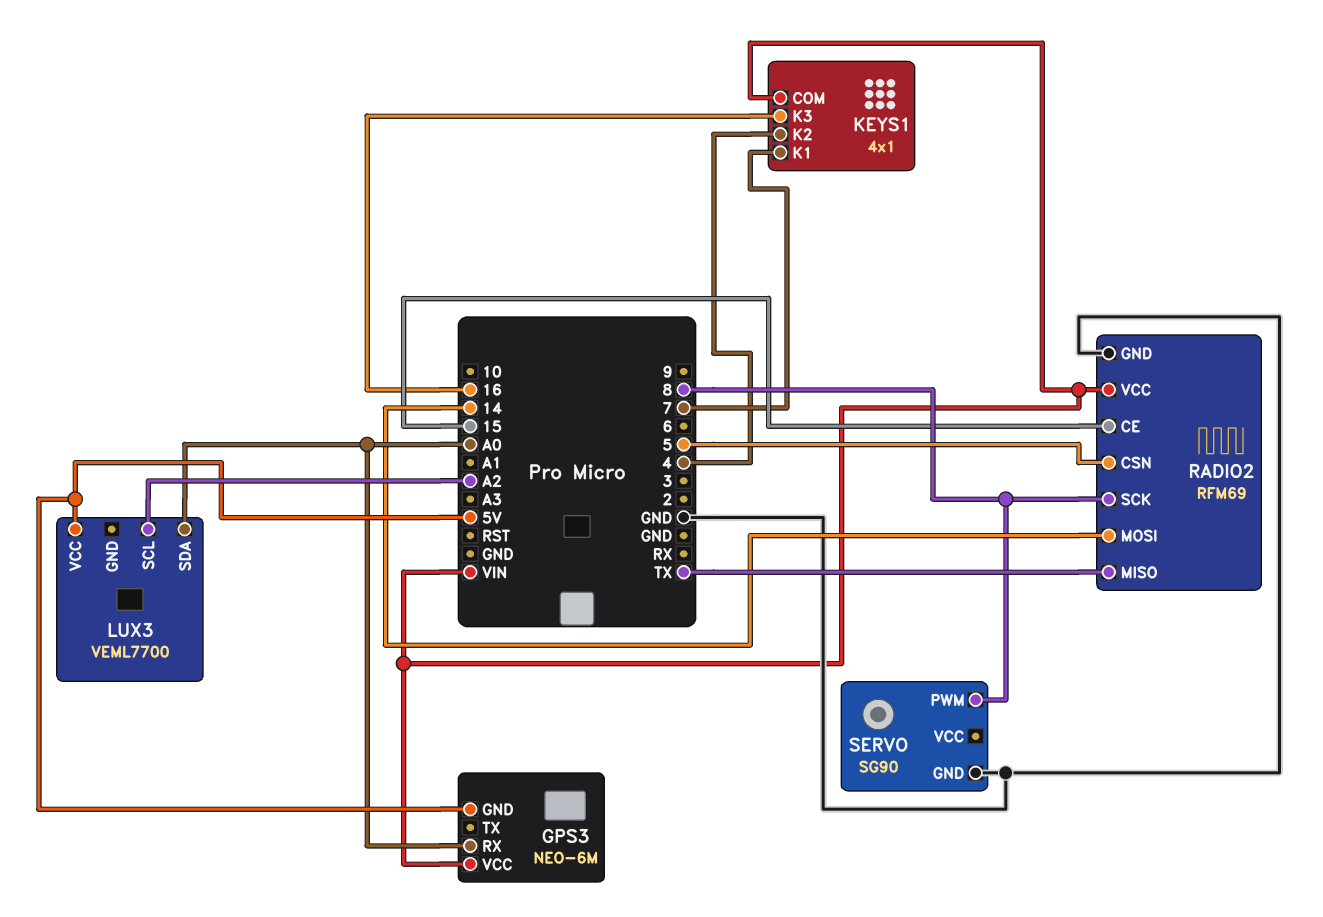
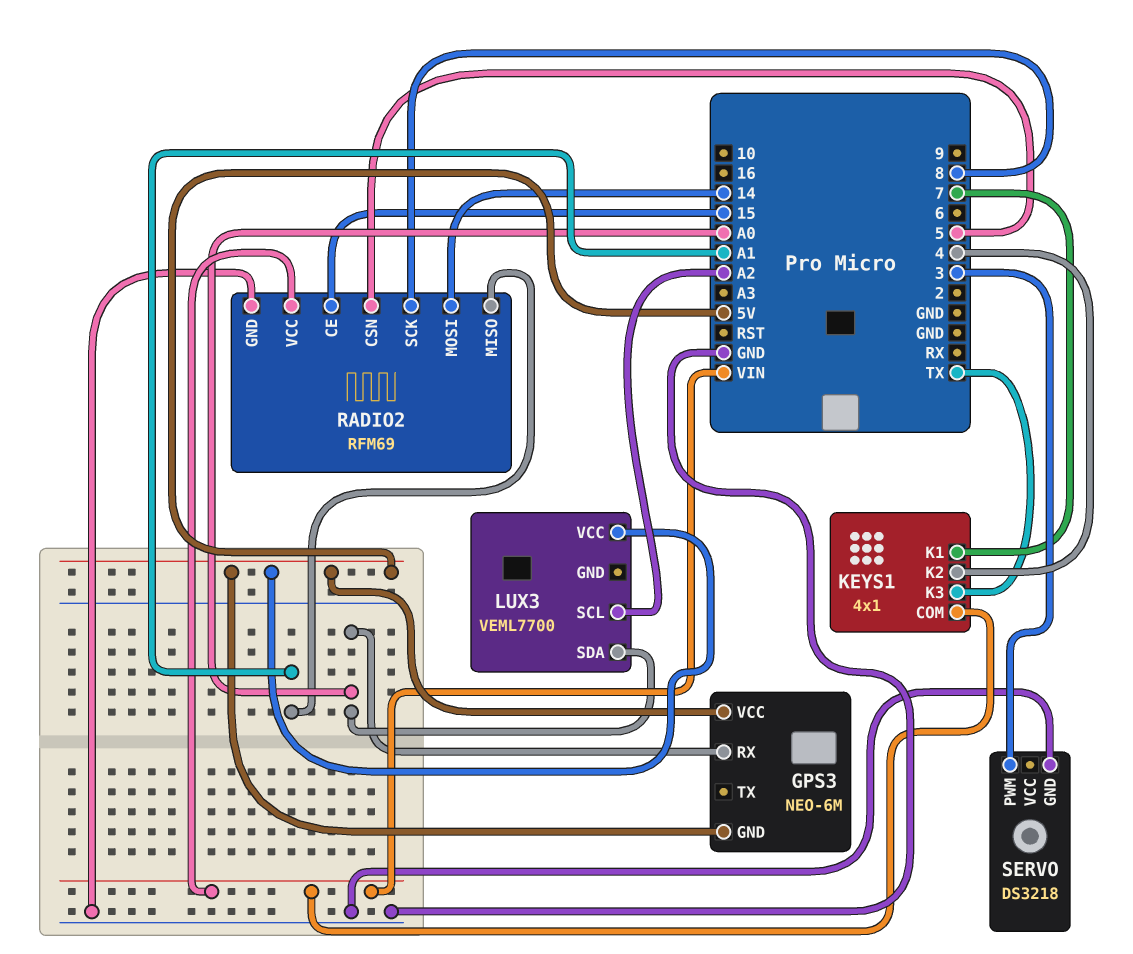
GPS3 pin VCC: VIN -> 5V
KEYS1 pin K3: 16 -> TX
RADIO2 pin MISO: TX -> A1
SERVO: SG90 -> DS3218
SERVO pin PWM: 8 -> 3

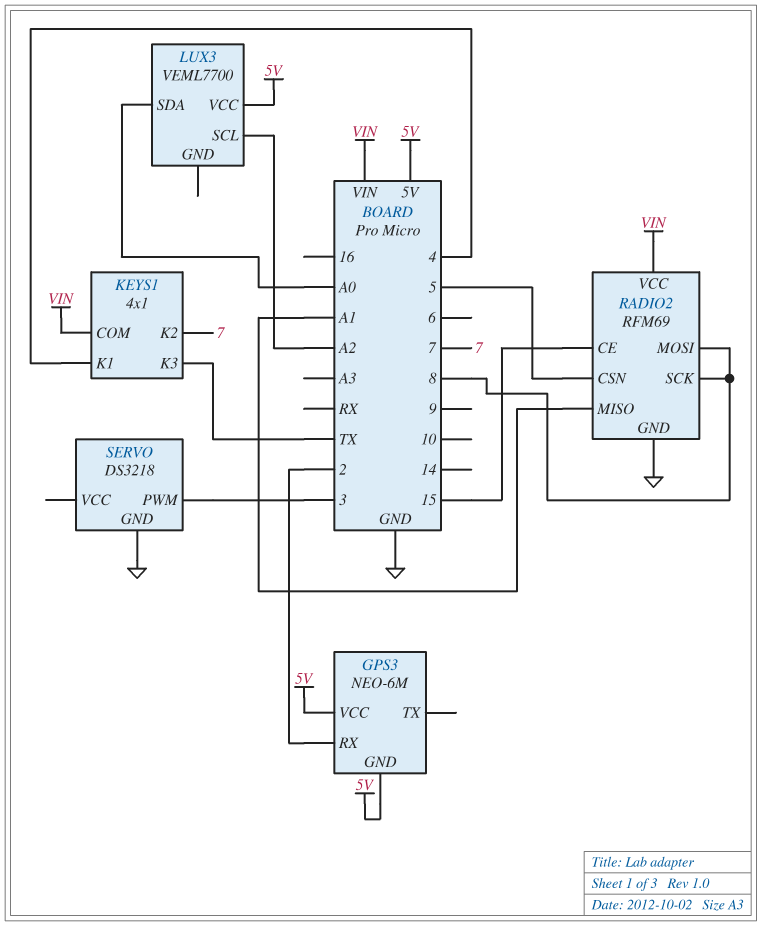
GPS3 pin RX: A0 -> 2
KEYS1 pin K1: 7 -> 4
KEYS1 pin K2: 4 -> 7
RADIO2 pin MOSI: 14 -> 8

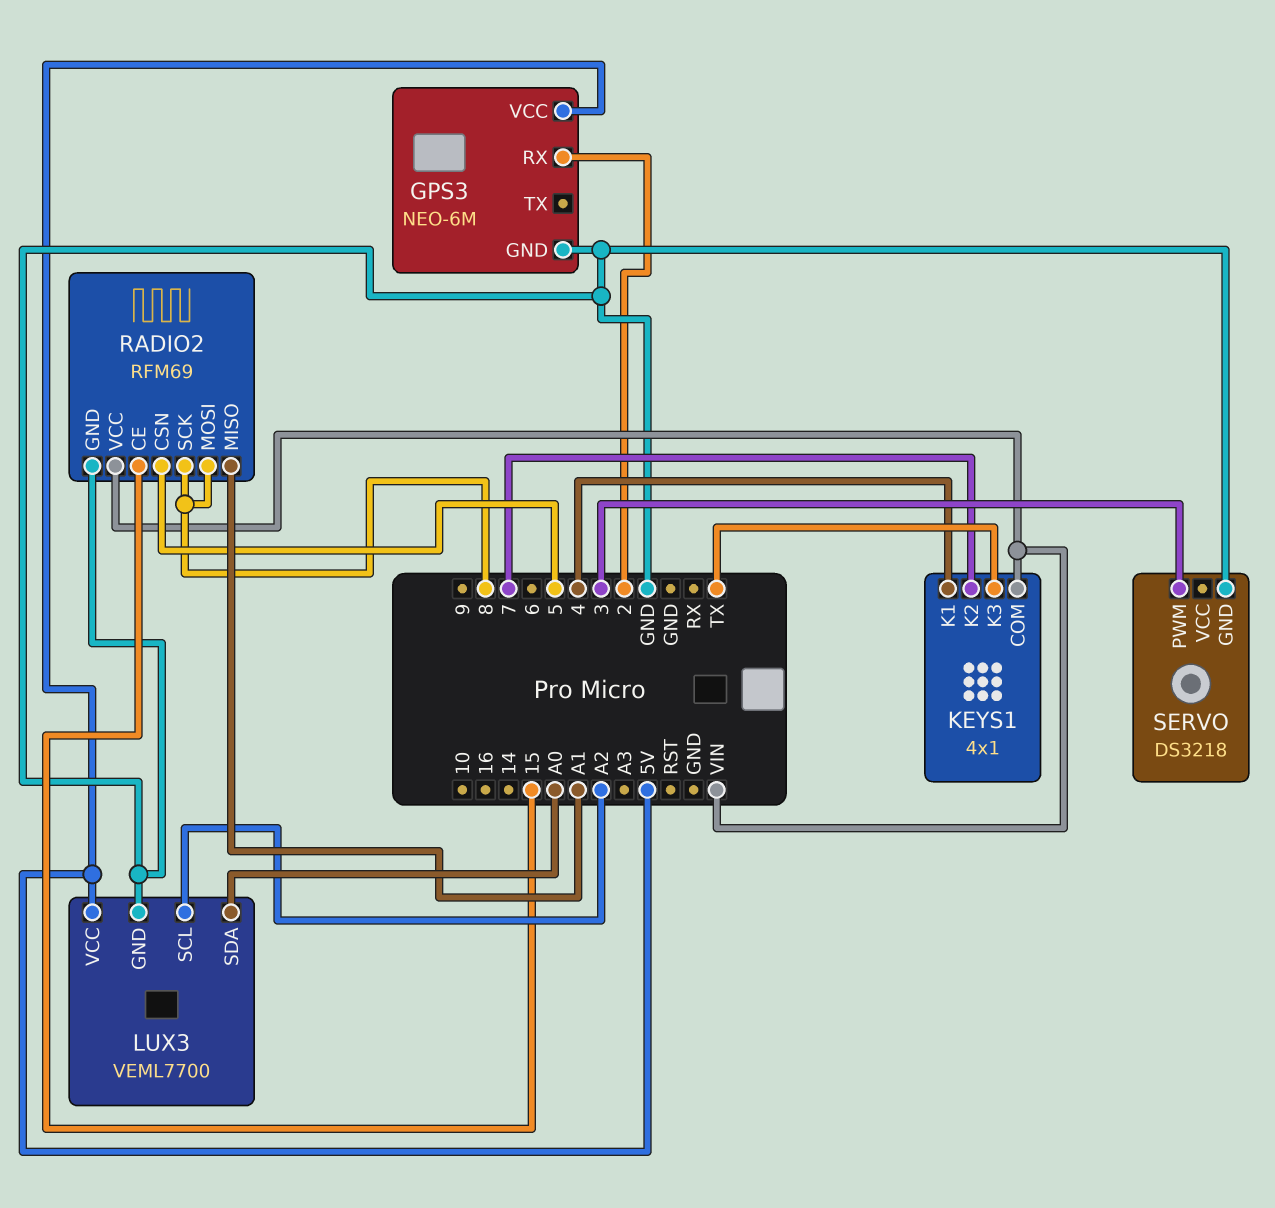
GPS3 pin GND: 5V -> GND
LUX3 pin GND: none -> GND

